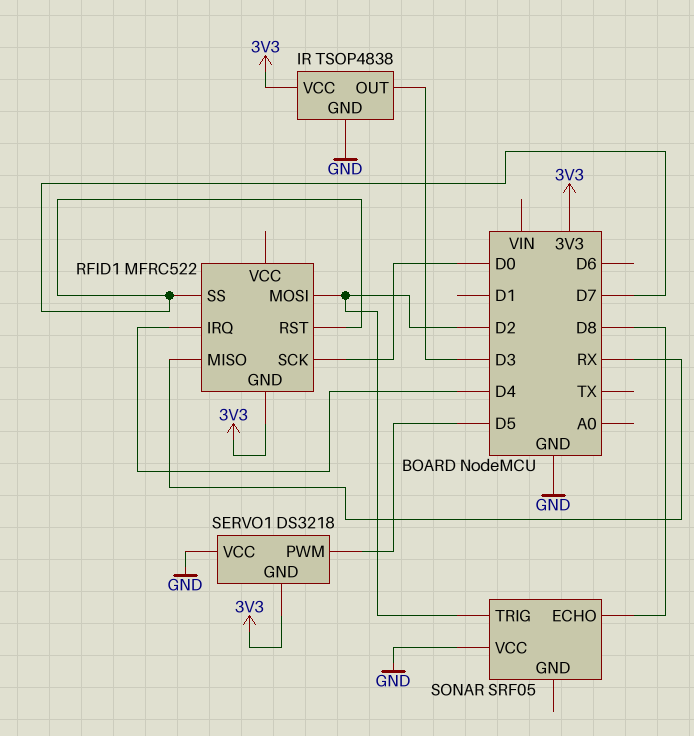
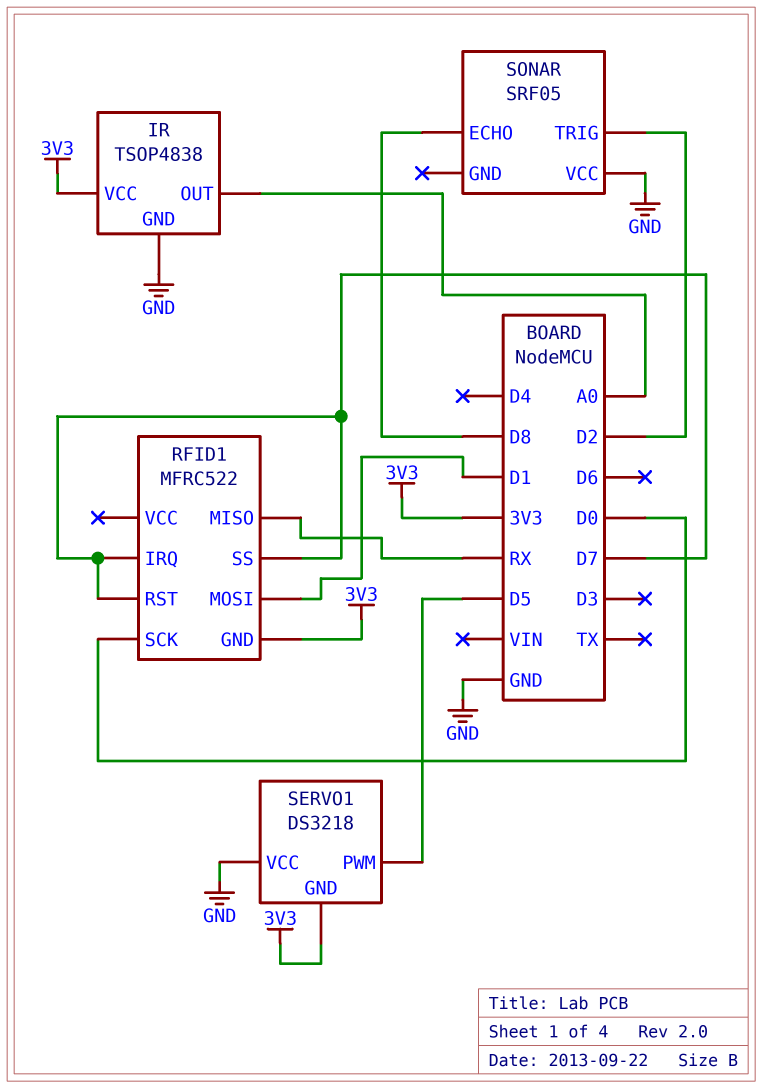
IR pin OUT: D3 -> A0
RFID1 pin IRQ: D4 -> D7
RFID1 pin MOSI: D2 -> D1

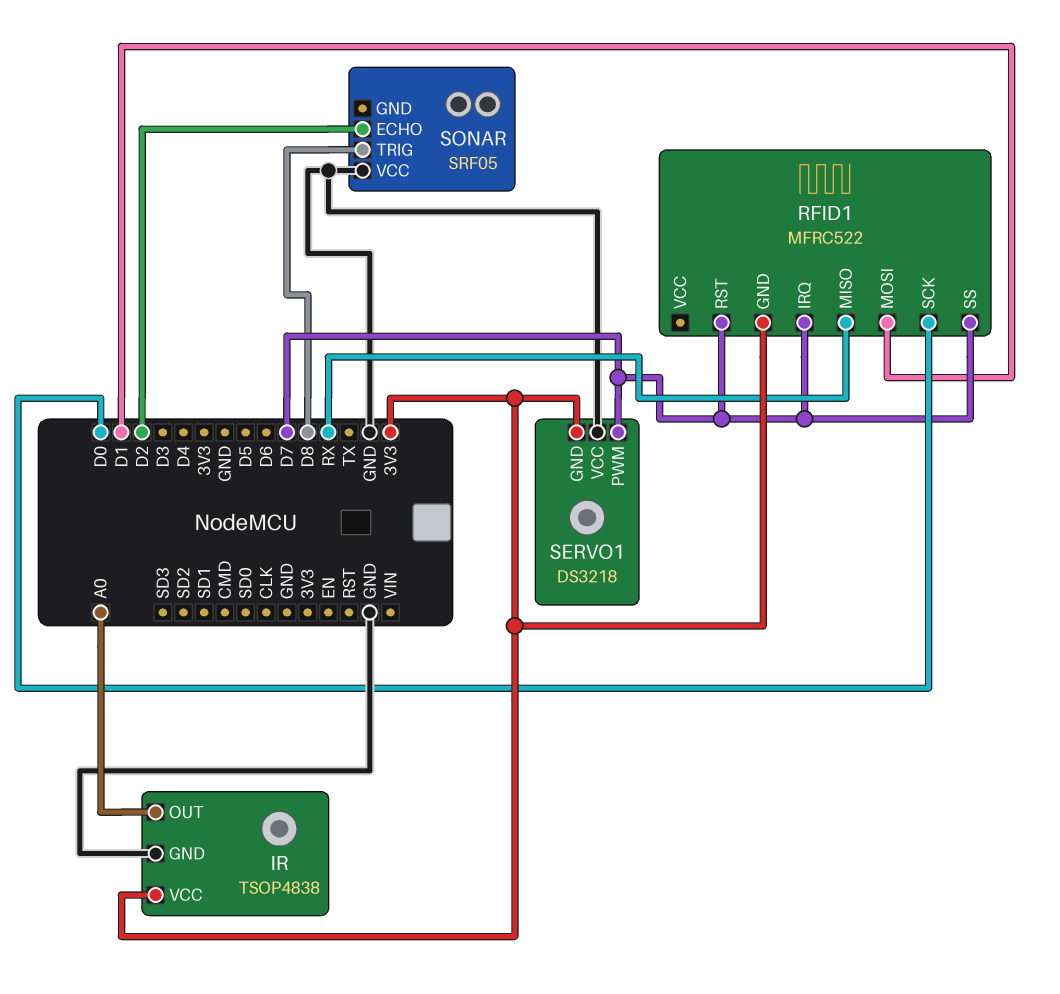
SERVO1 pin PWM: D5 -> D7
SONAR pin ECHO: D8 -> D2
SONAR pin TRIG: D2 -> D8

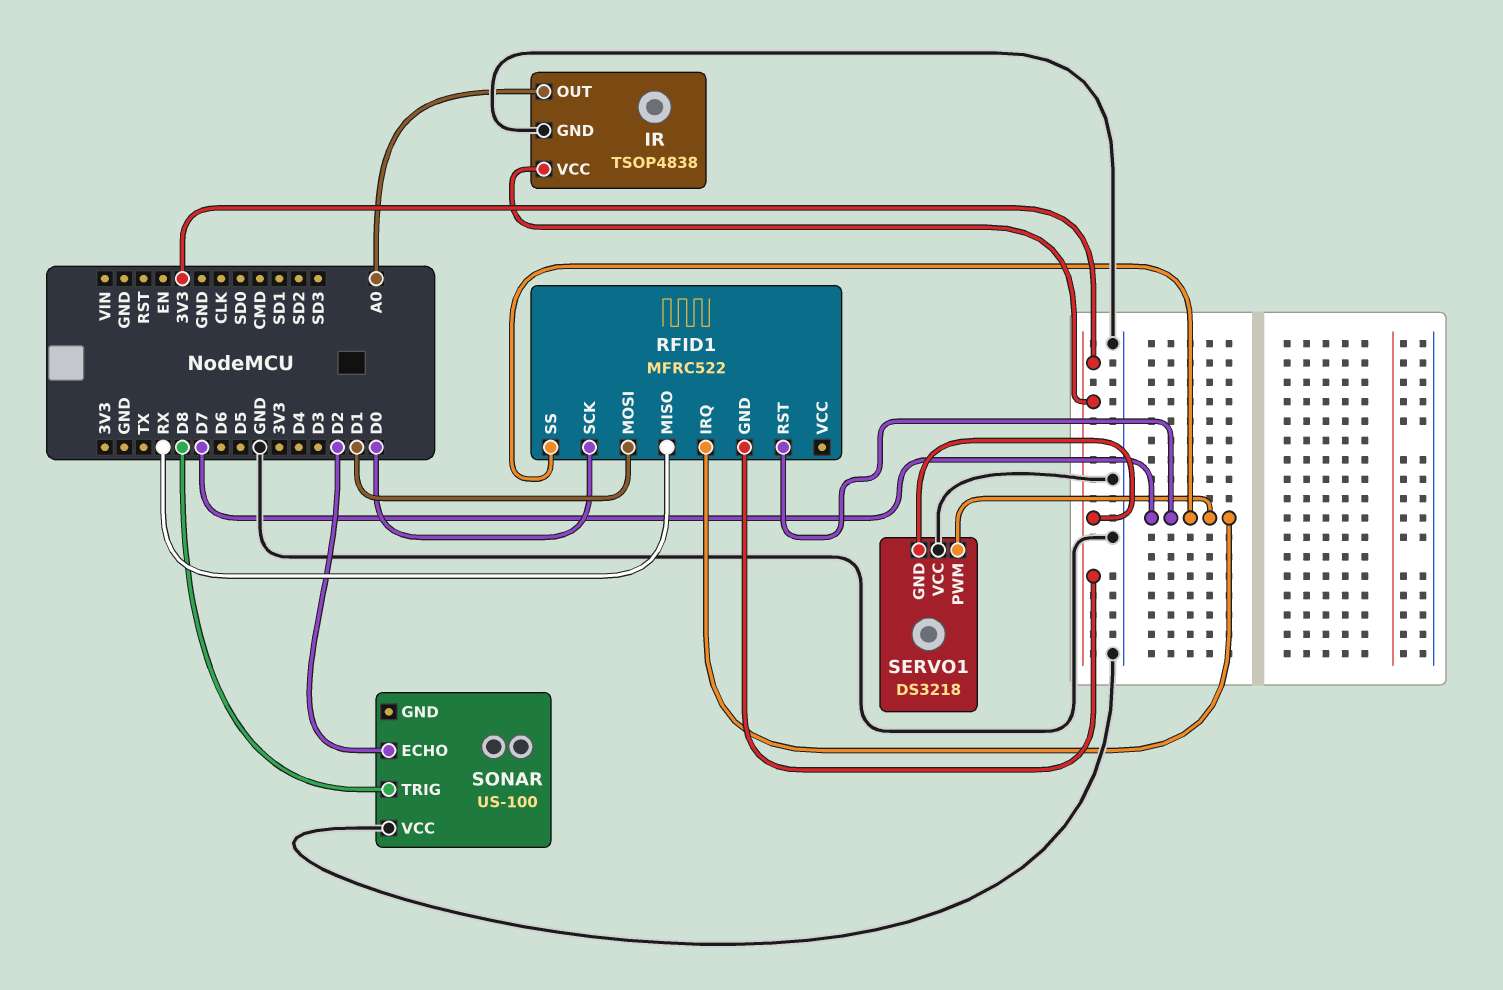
SONAR: SRF05 -> US-100

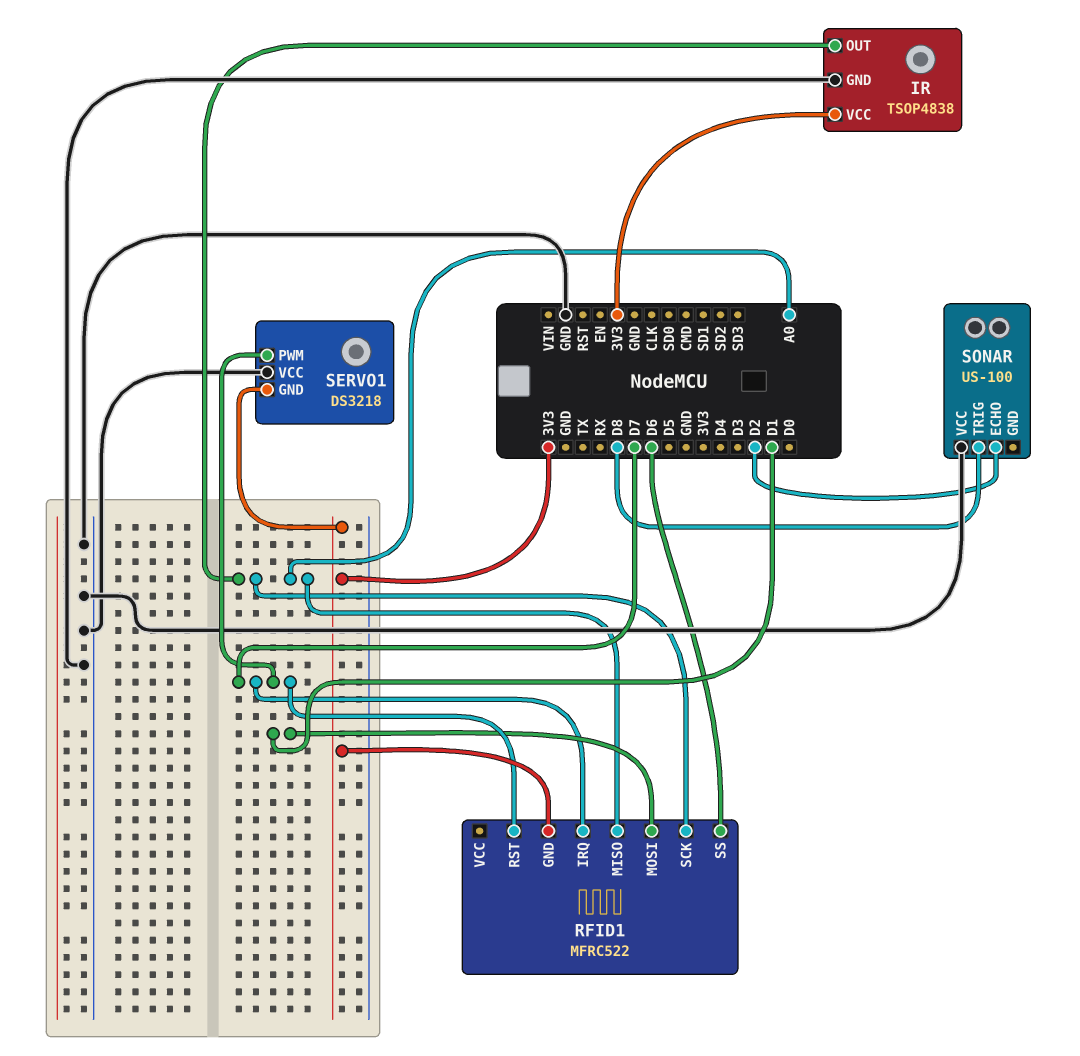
RFID1 pin MISO: RX -> A0
RFID1 pin SCK: D0 -> A0
RFID1 pin SS: D7 -> D6

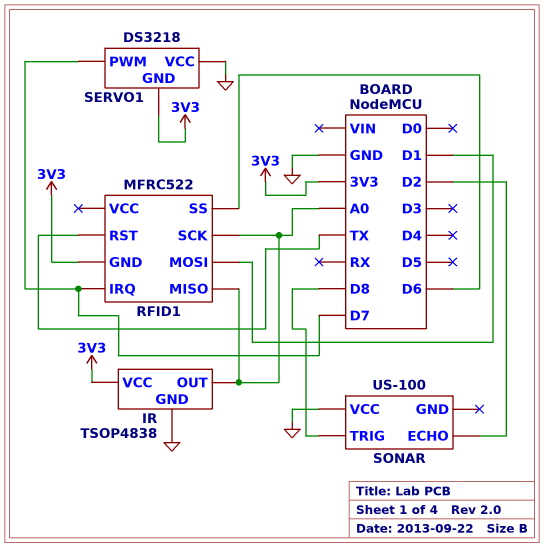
RFID1 pin RST: D7 -> TX

